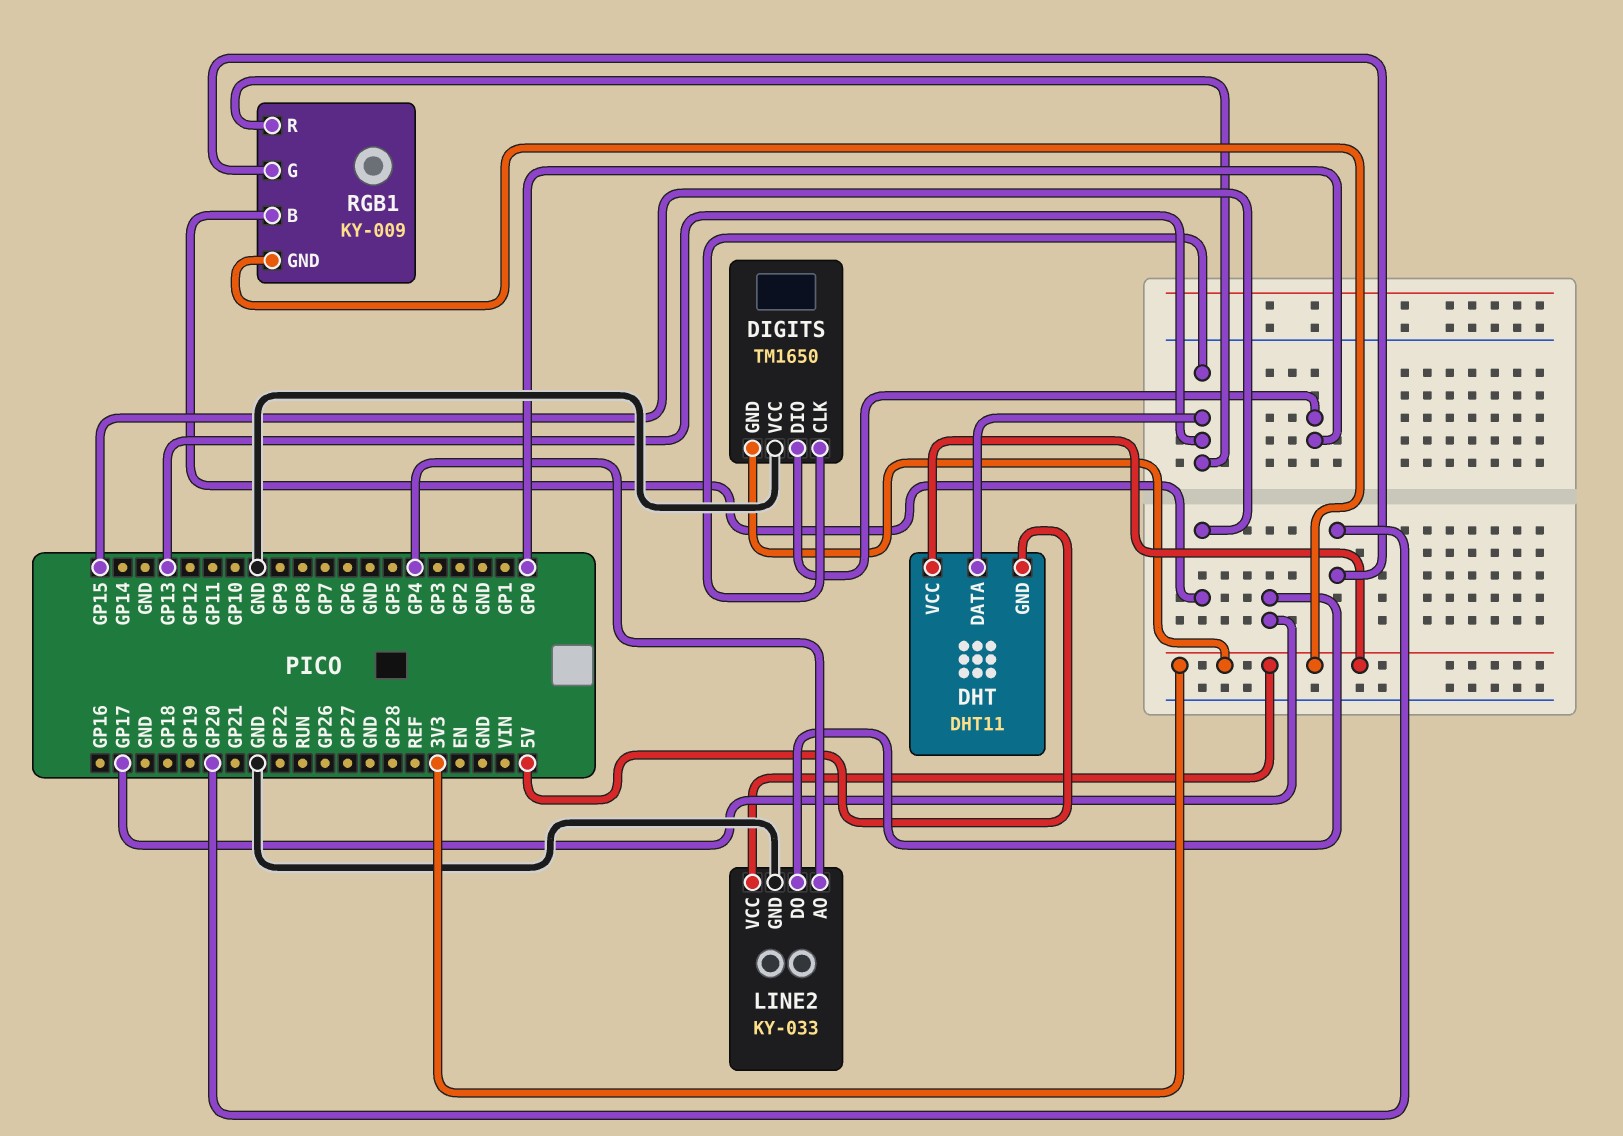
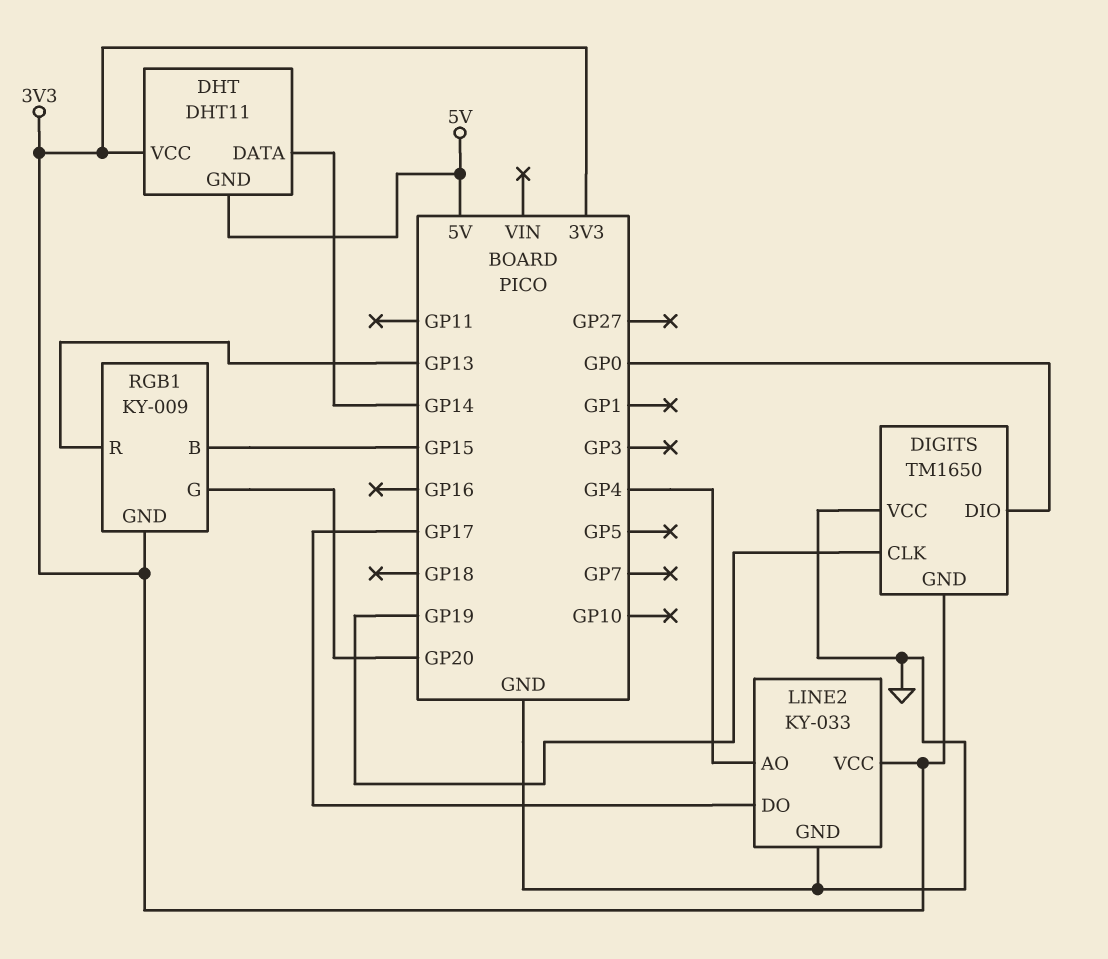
DHT pin DATA: GP13 -> GP14
DIGITS pin CLK: GP13 -> GP19

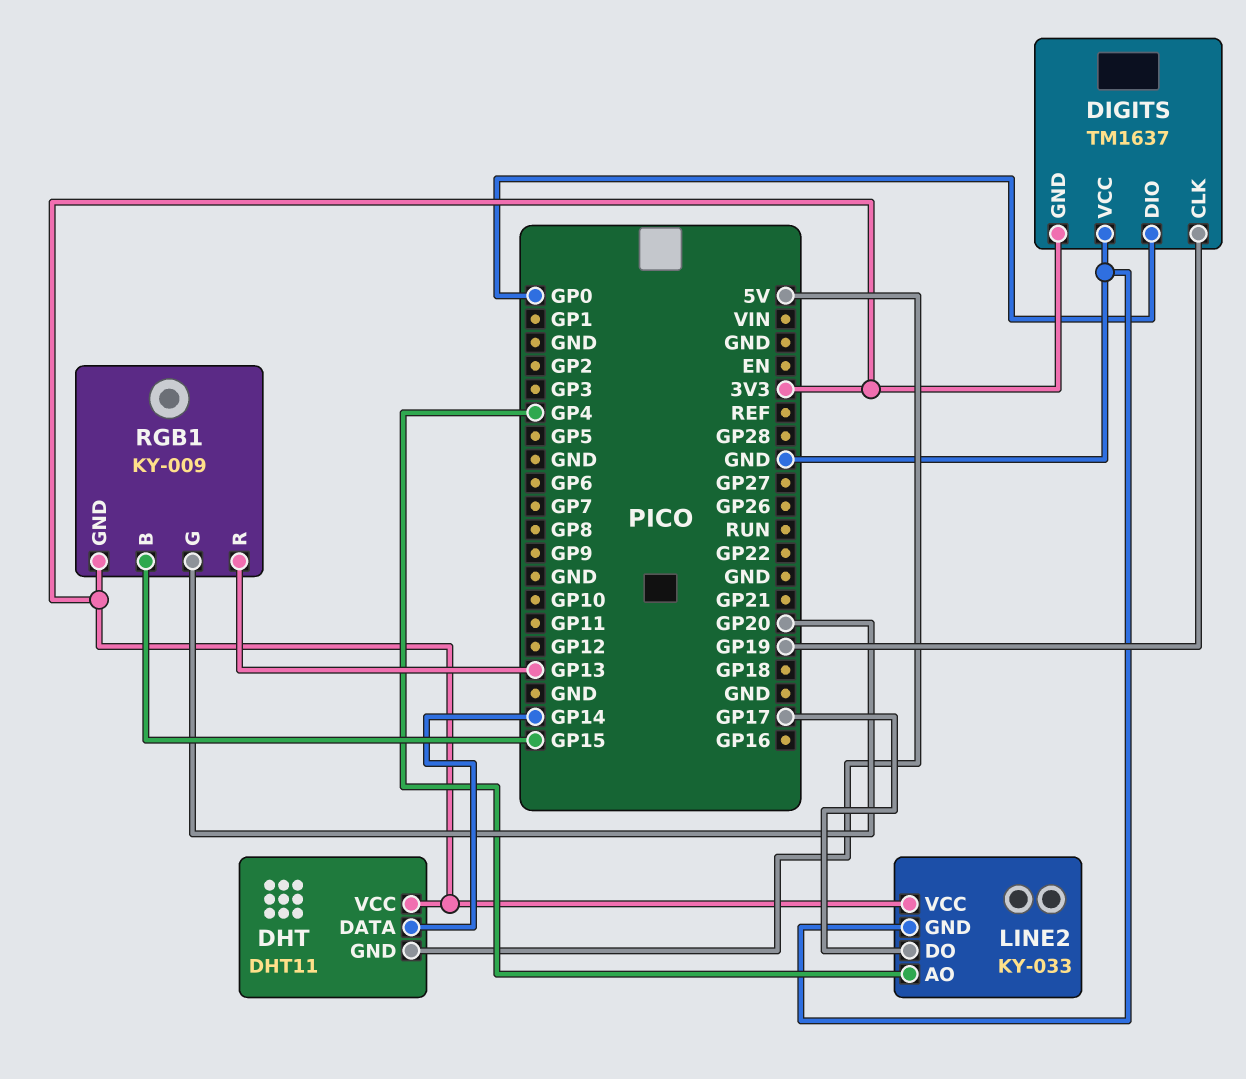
DIGITS: TM1650 -> TM1637

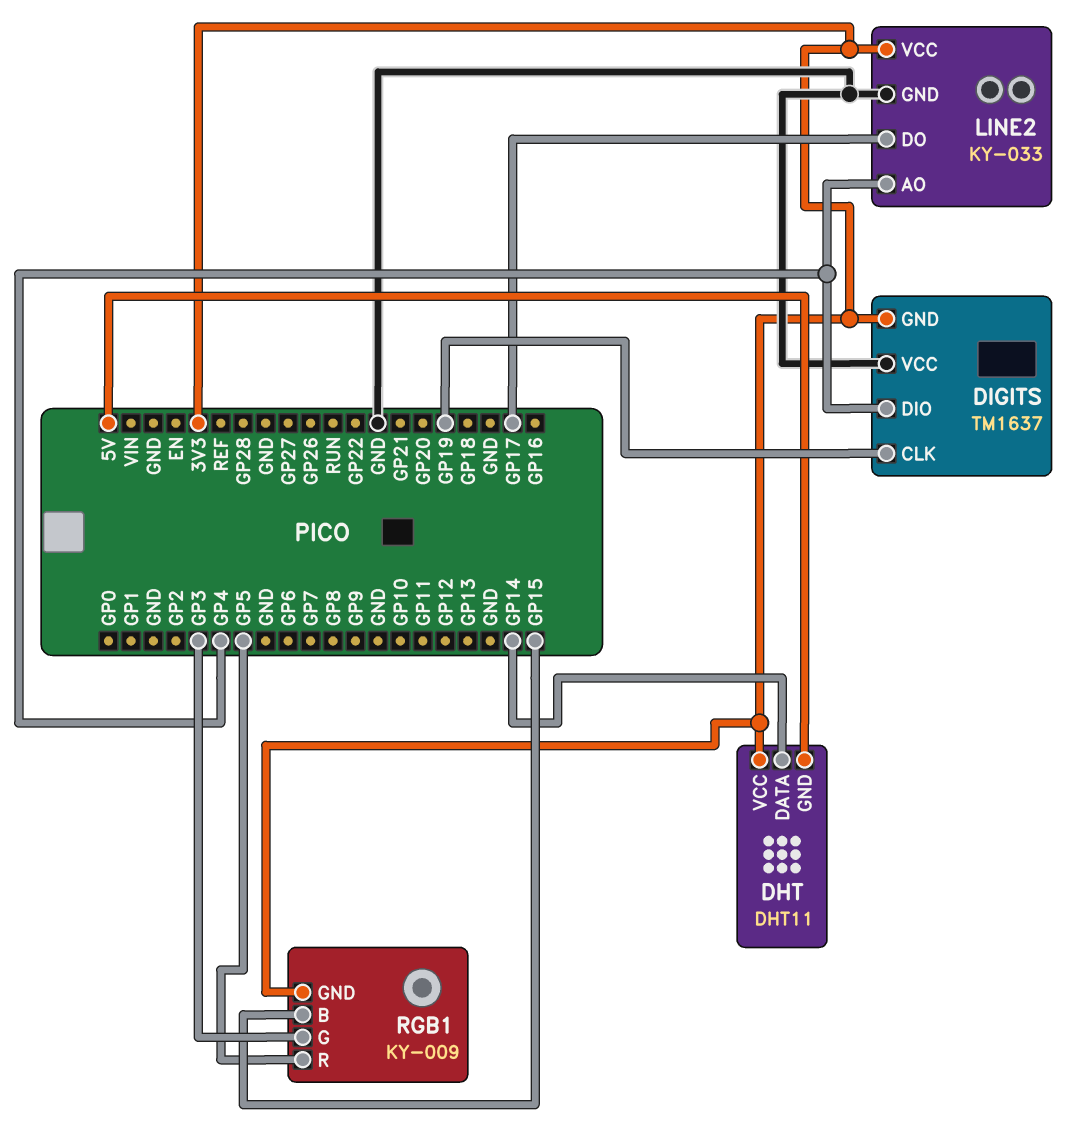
DIGITS pin DIO: GP0 -> GP4
RGB1 pin G: GP20 -> GP3
RGB1 pin R: GP13 -> GP5

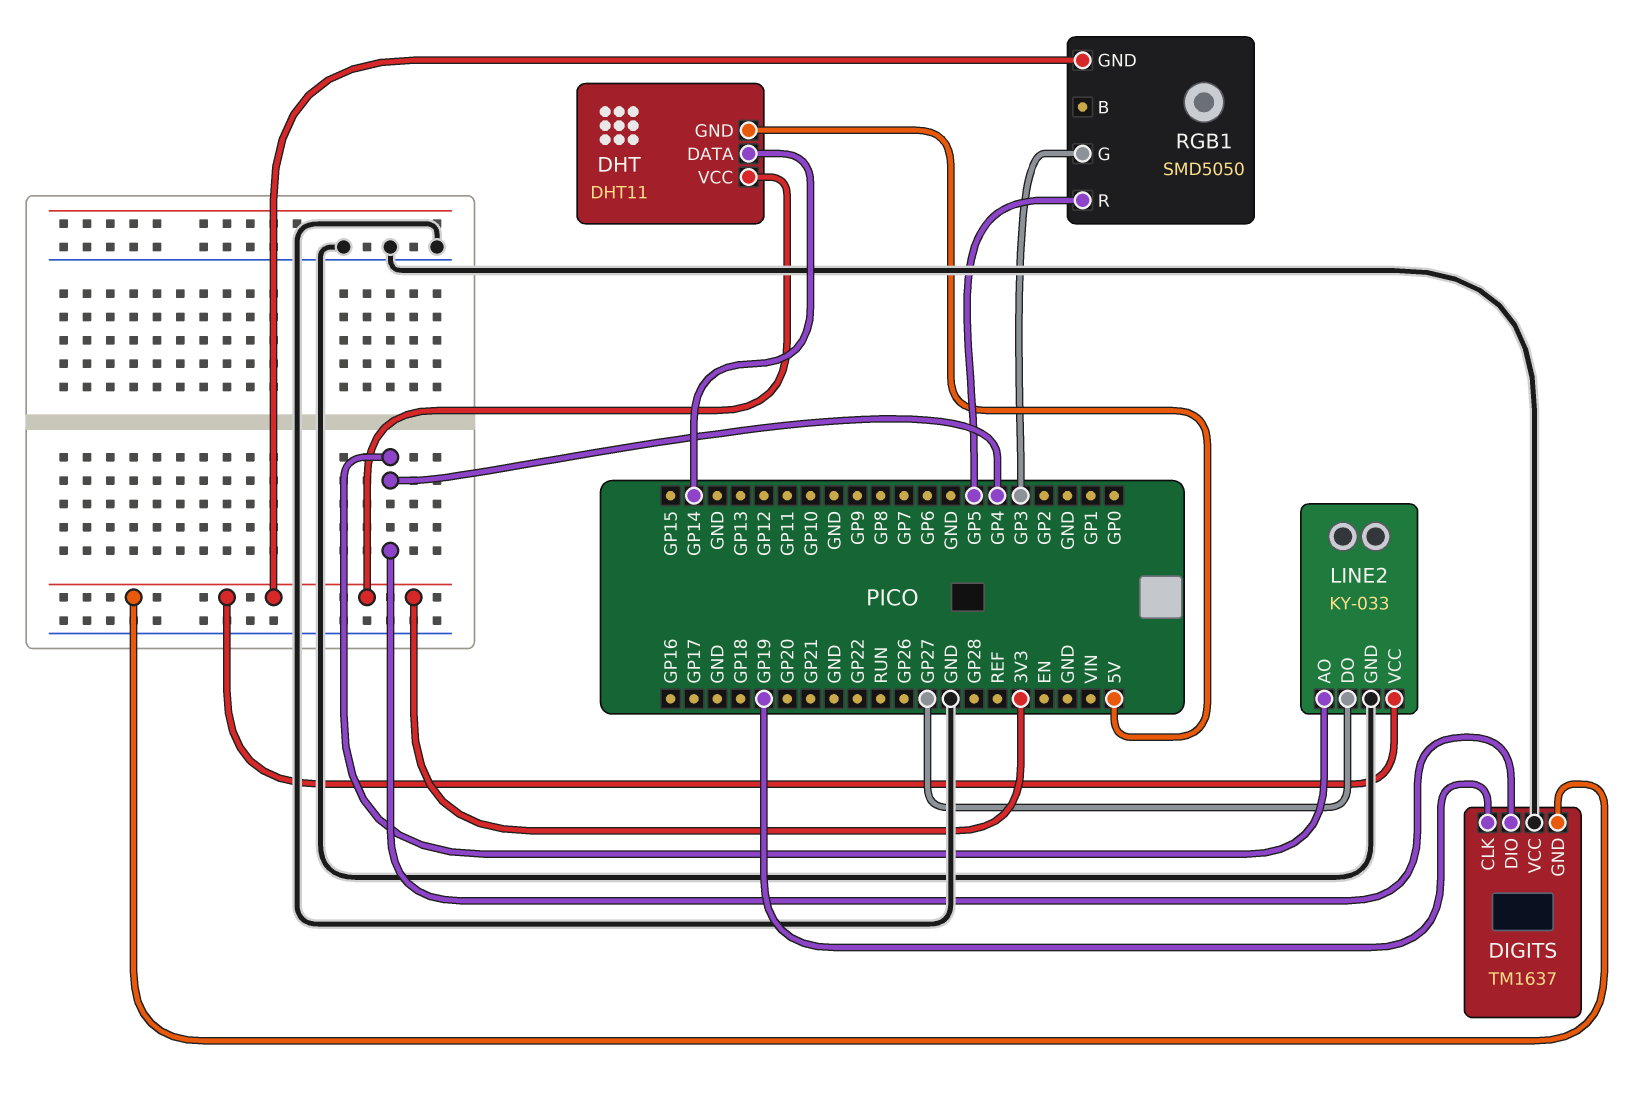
LINE2 pin DO: GP17 -> GP27
RGB1: KY-009 -> SMD5050
RGB1 pin B: GP15 -> none

